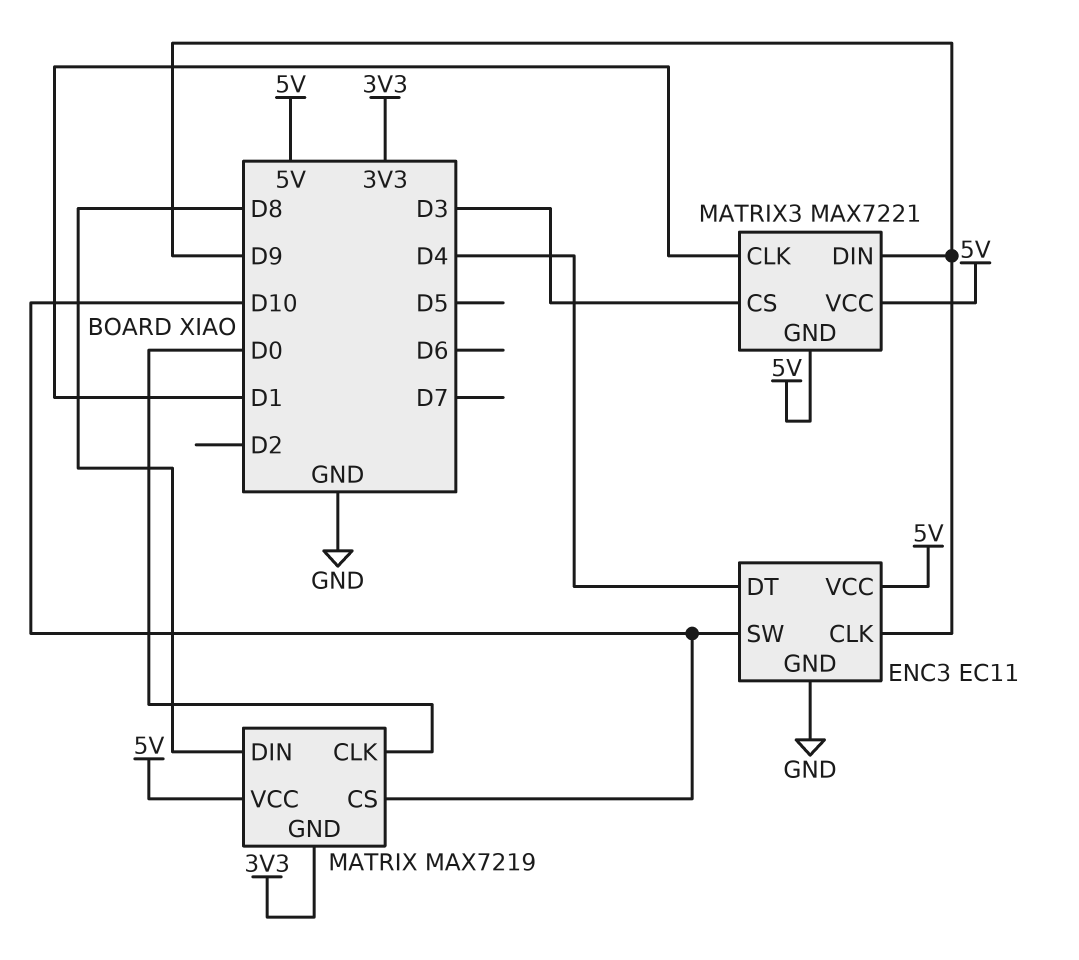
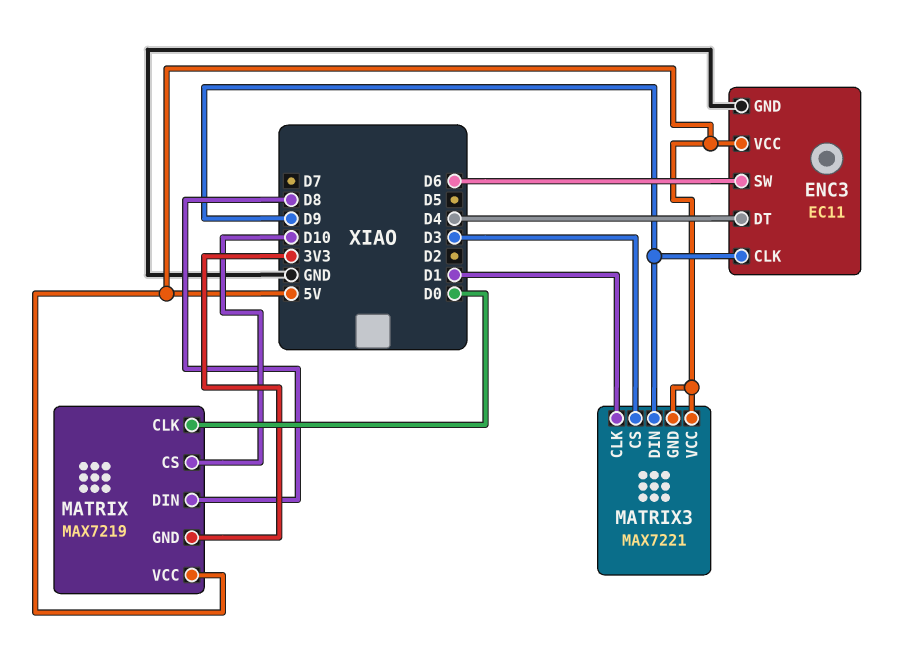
ENC3 pin SW: D10 -> D6

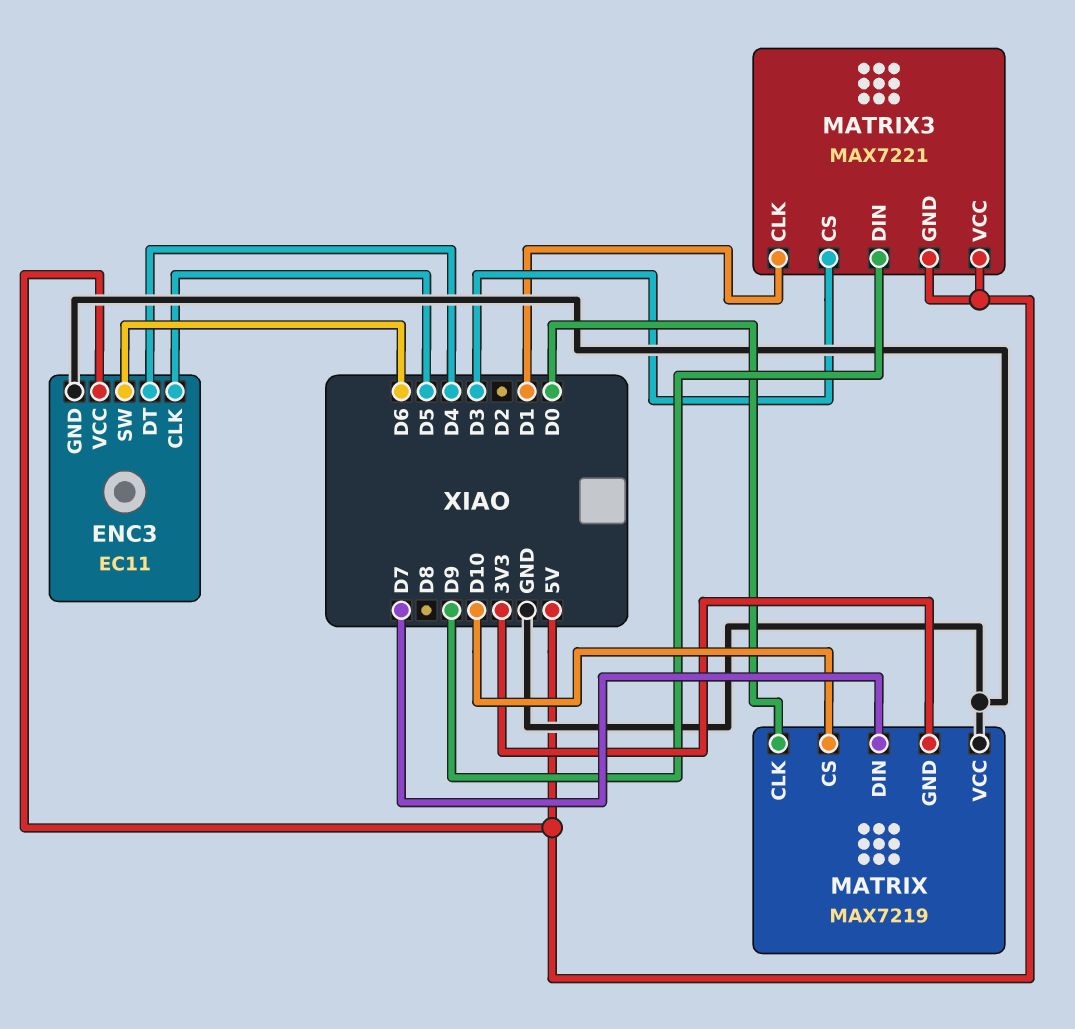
ENC3 pin CLK: D9 -> D5
MATRIX pin DIN: D8 -> D7
MATRIX pin VCC: 5V -> GND

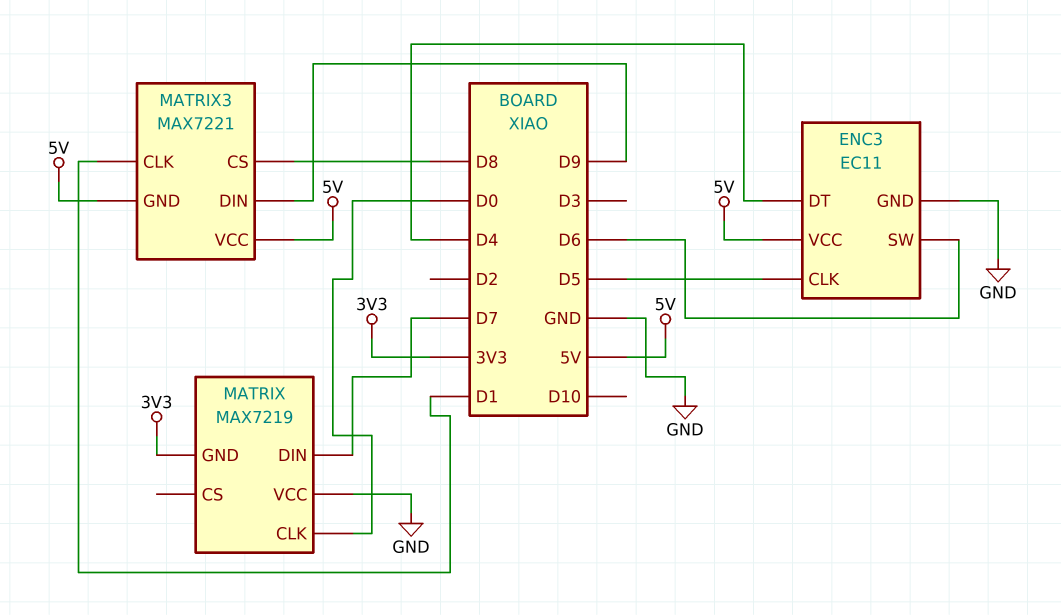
MATRIX pin CS: D10 -> none
MATRIX3 pin CS: D3 -> D8

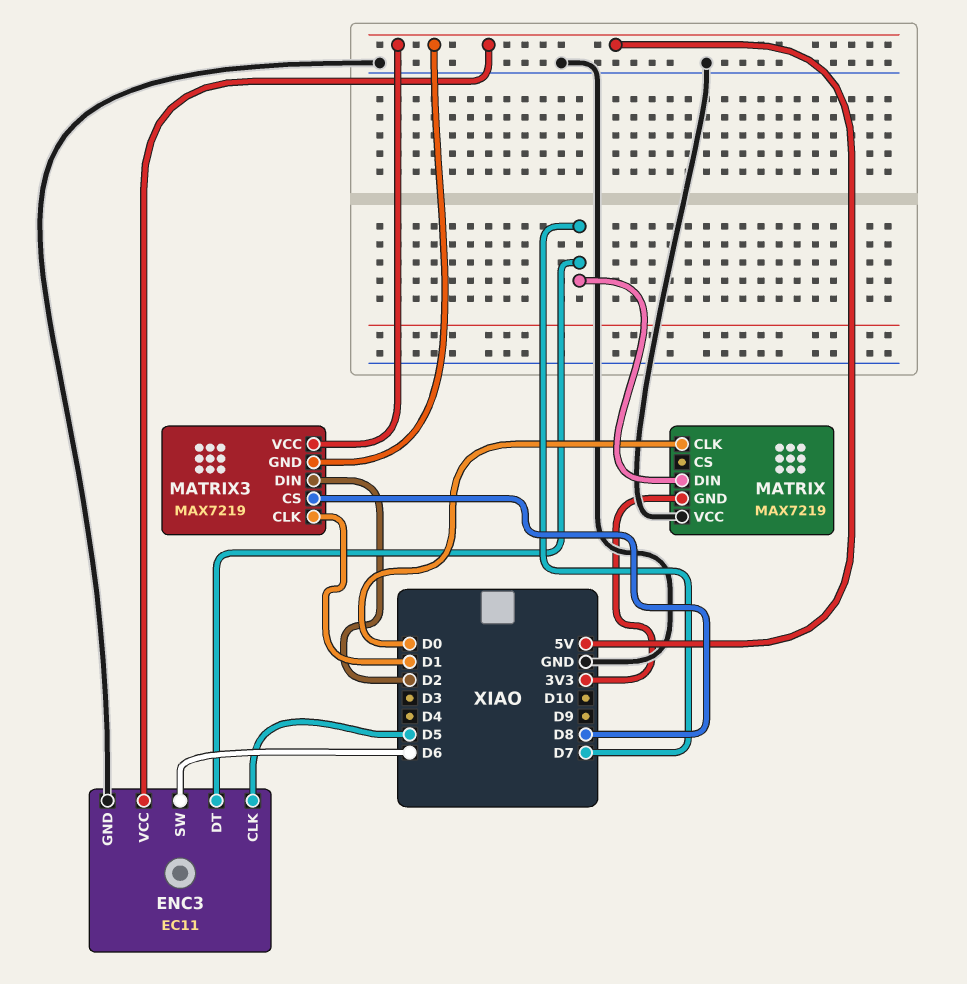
ENC3 pin DT: D4 -> D7
MATRIX3: MAX7221 -> MAX7219
MATRIX3 pin DIN: D9 -> D2

